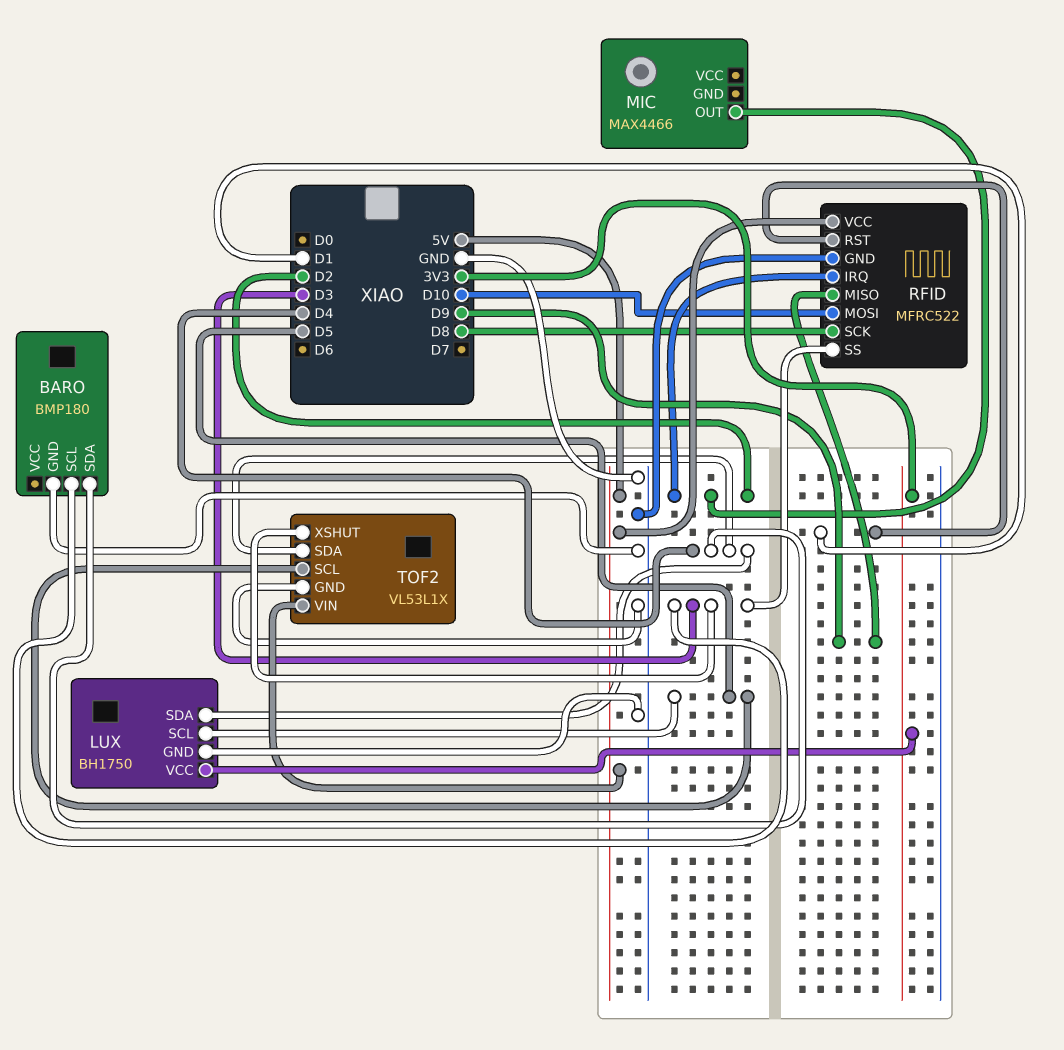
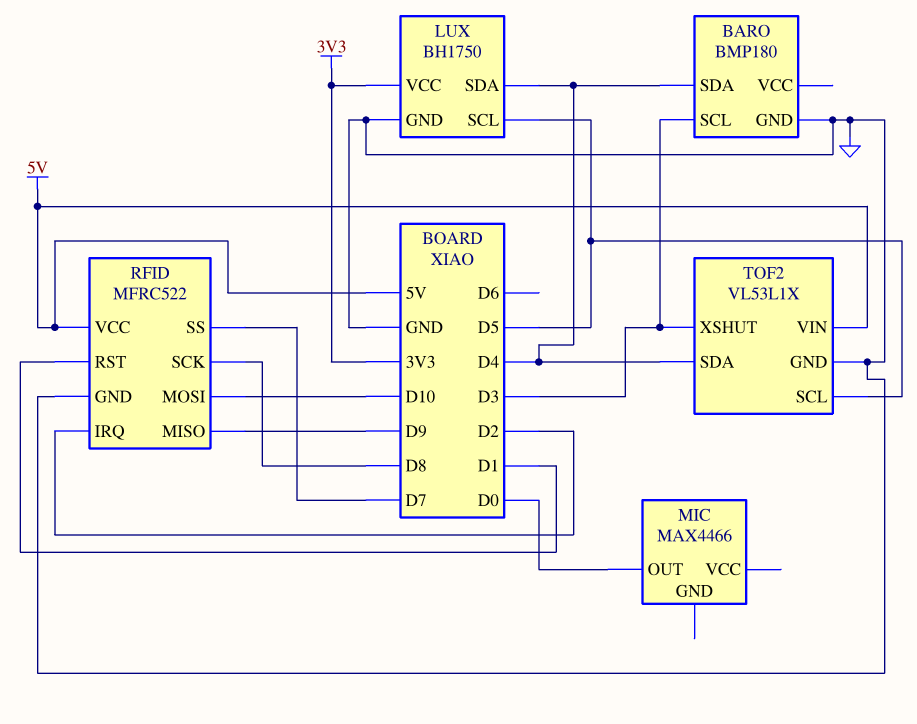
MIC pin OUT: D2 -> D0
RFID pin SS: D3 -> D7

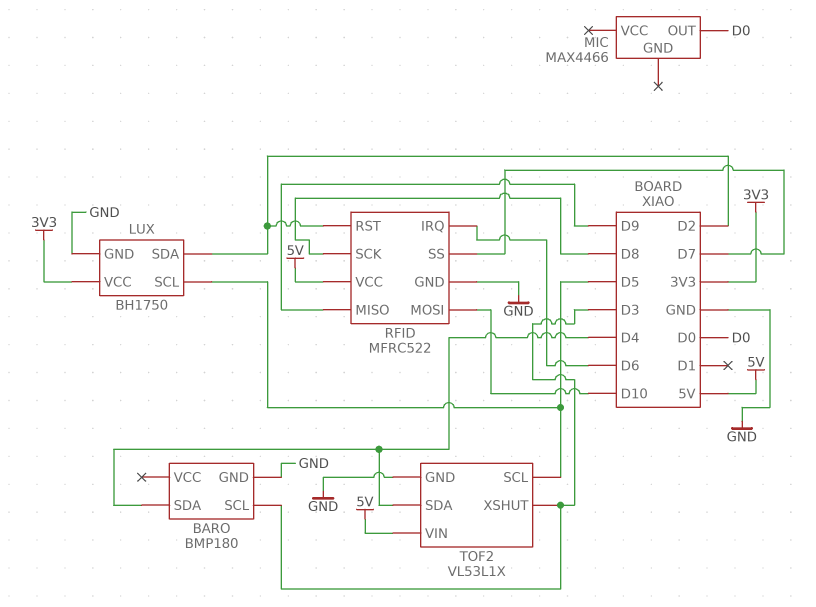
LUX pin SDA: D4 -> D2
RFID pin IRQ: D2 -> D6
RFID pin RST: D1 -> D2

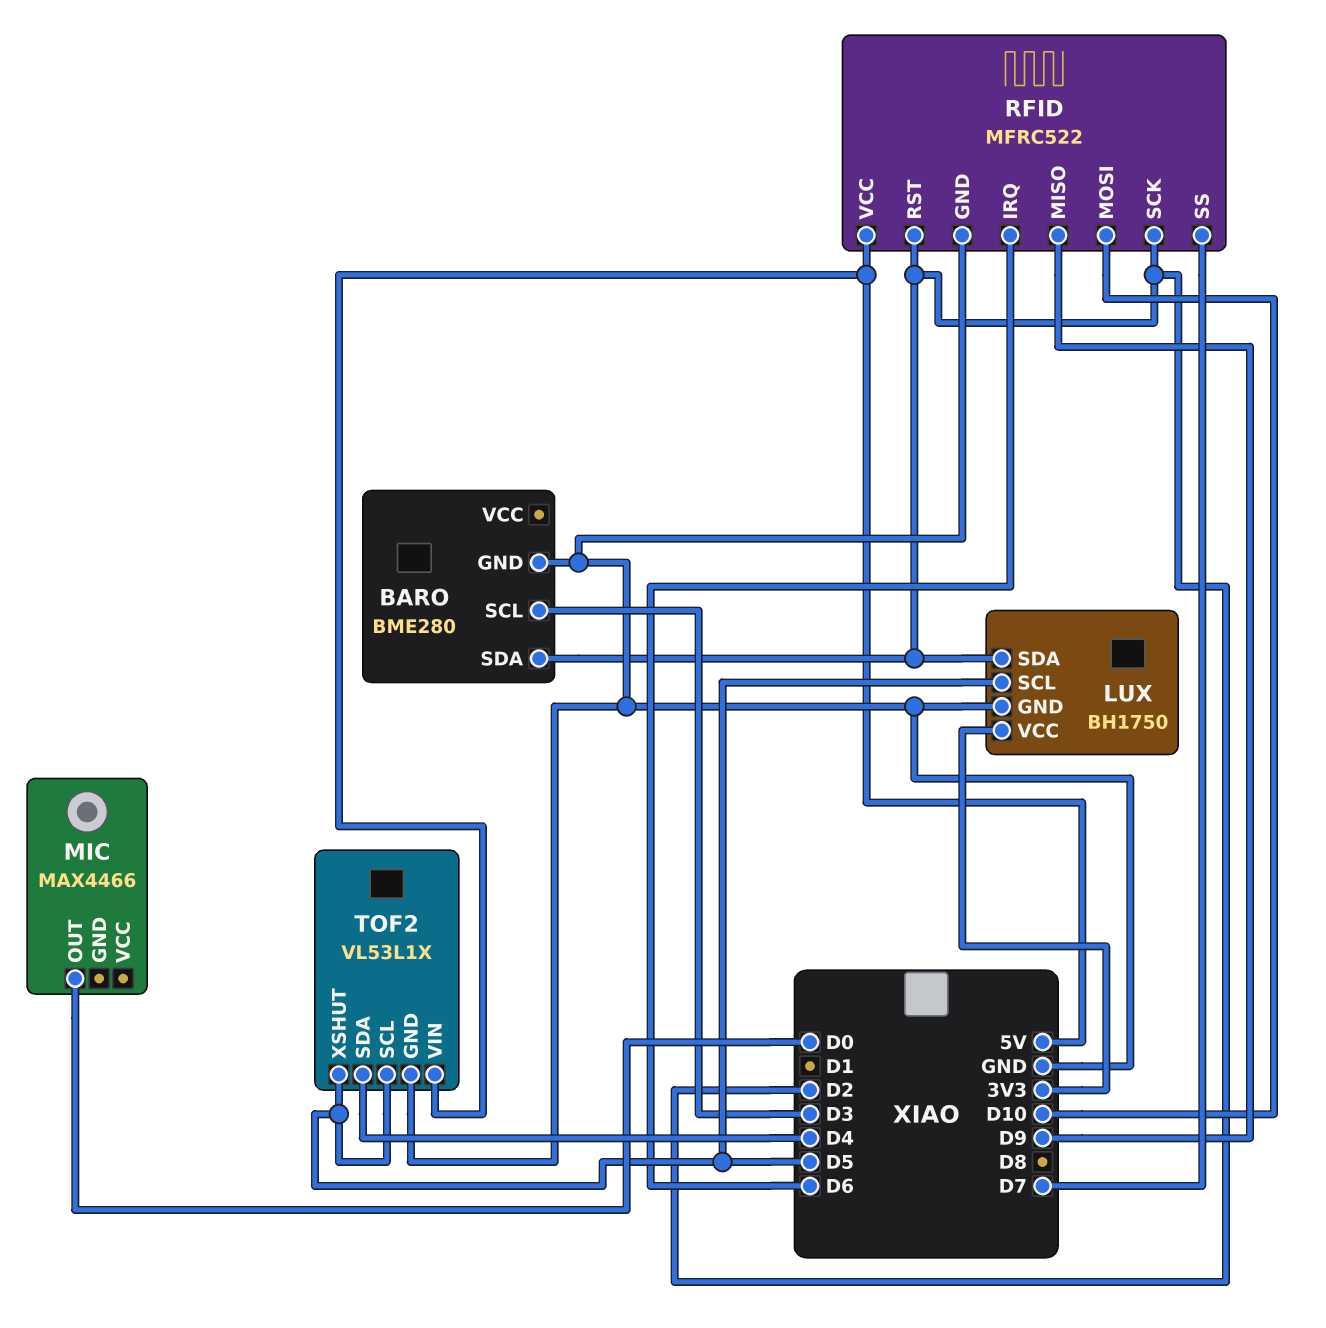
BARO: BMP180 -> BME280
BARO pin SDA: D4 -> D2
RFID pin SCK: D8 -> D2
TOF2 pin XSHUT: D3 -> D5

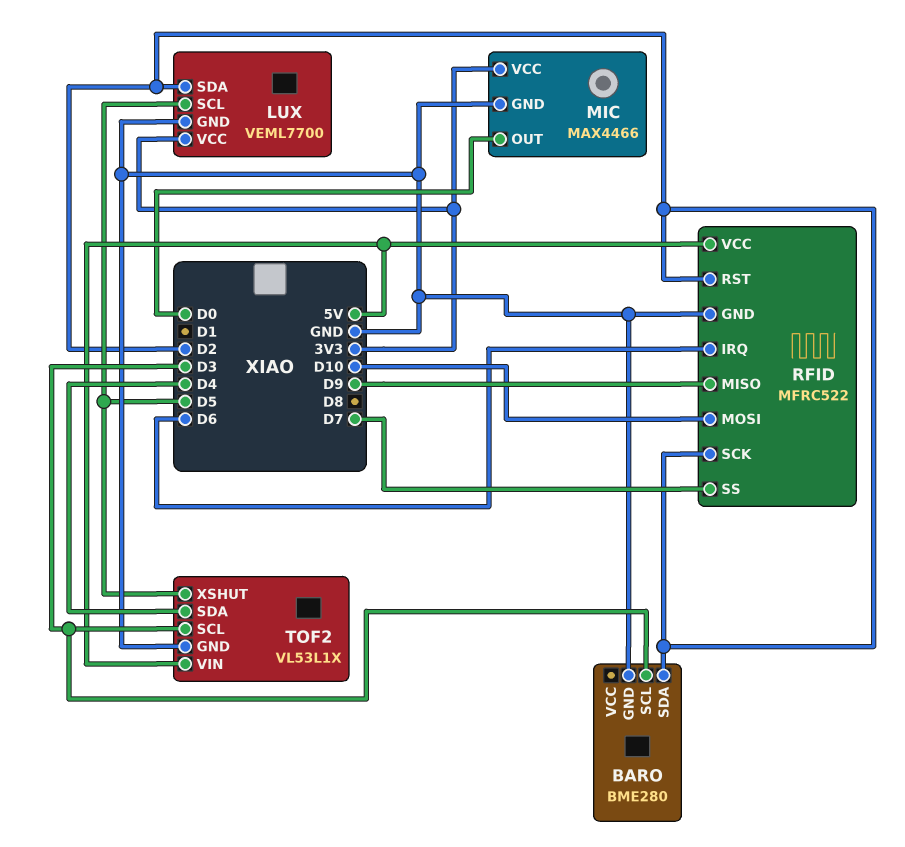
LUX: BH1750 -> VEML7700
MIC pin GND: none -> GND
MIC pin VCC: none -> 3V3
TOF2 pin SCL: D5 -> D3

